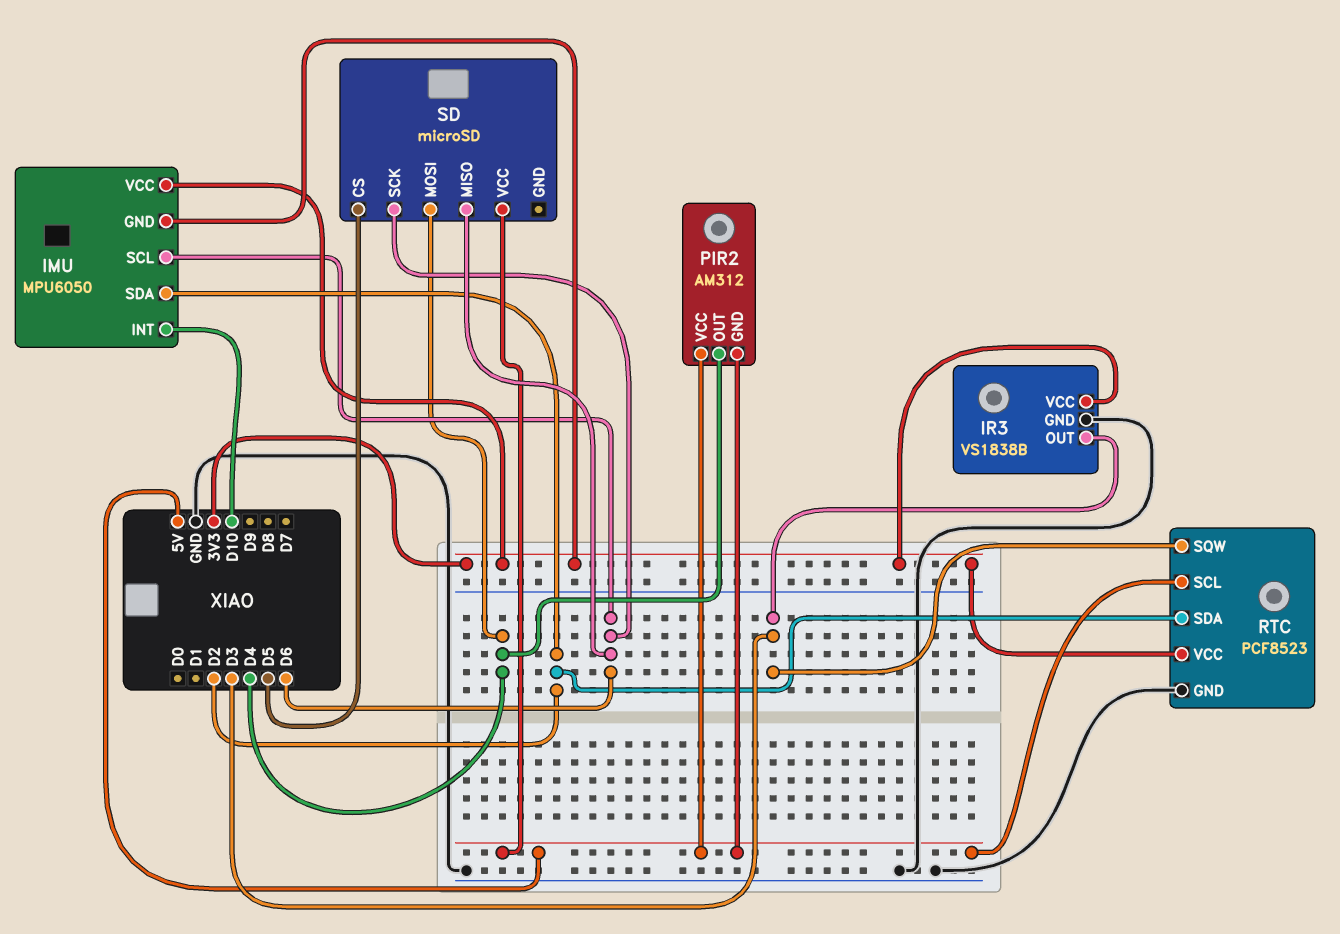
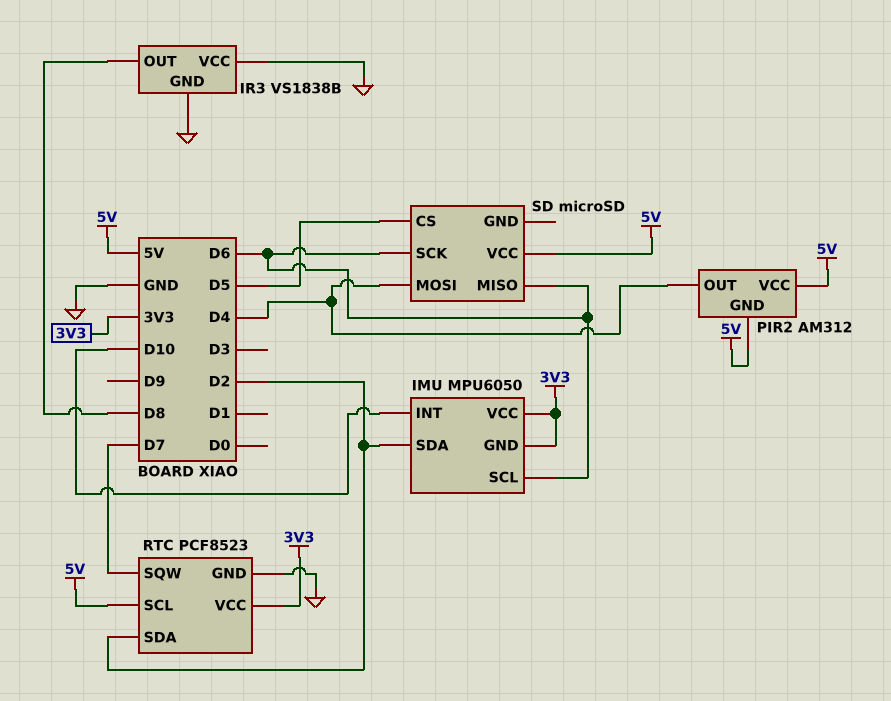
IR3 pin OUT: D3 -> D8
IR3 pin VCC: 3V3 -> GND
RTC pin SQW: D3 -> D7

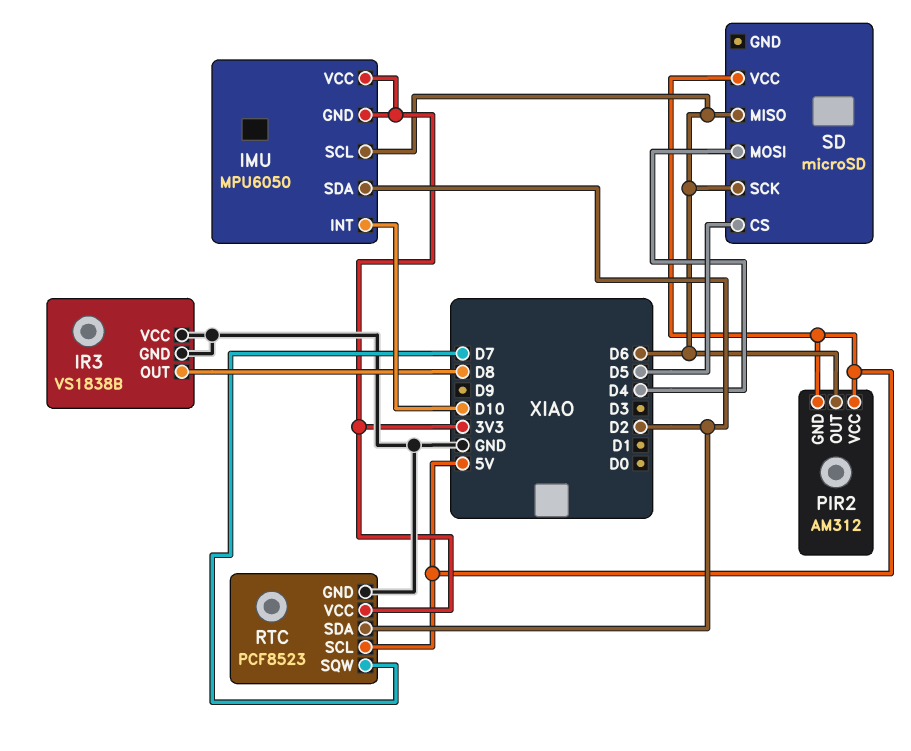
PIR2 pin OUT: D4 -> D6

